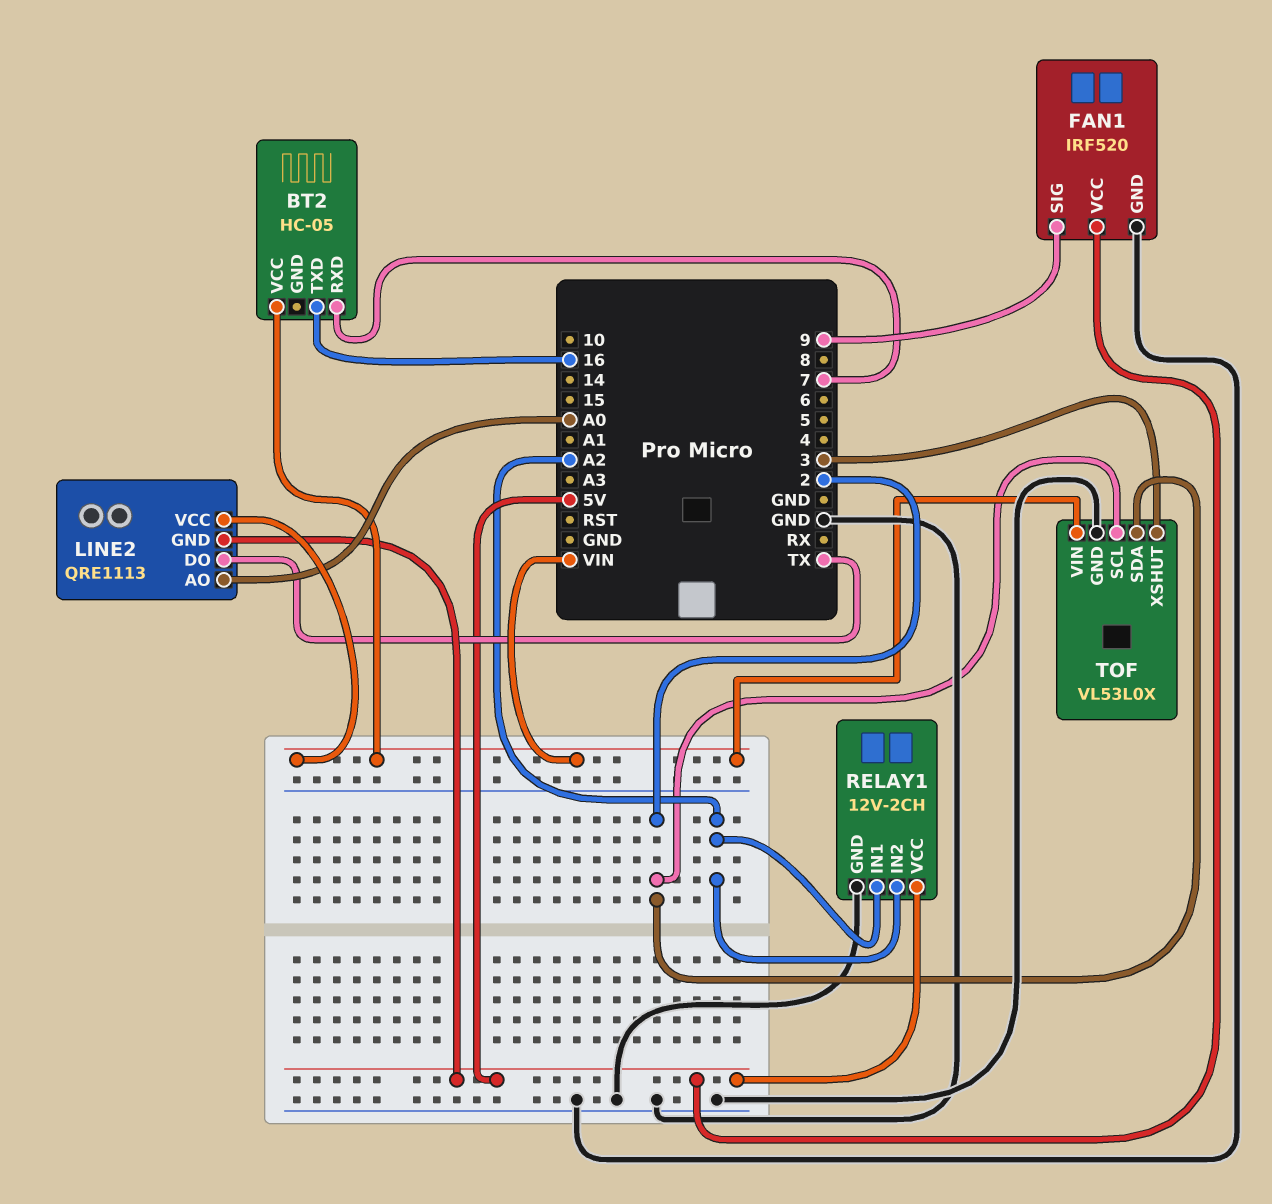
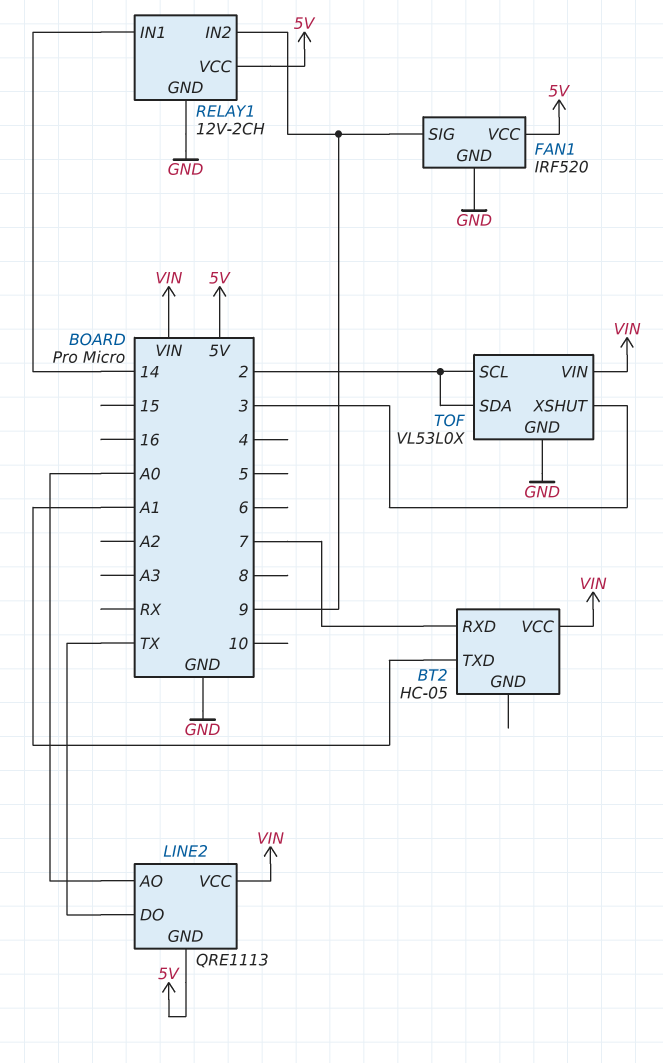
BT2 pin TXD: 16 -> A1
RELAY1 pin IN1: A2 -> 14
RELAY1 pin IN2: A2 -> 9

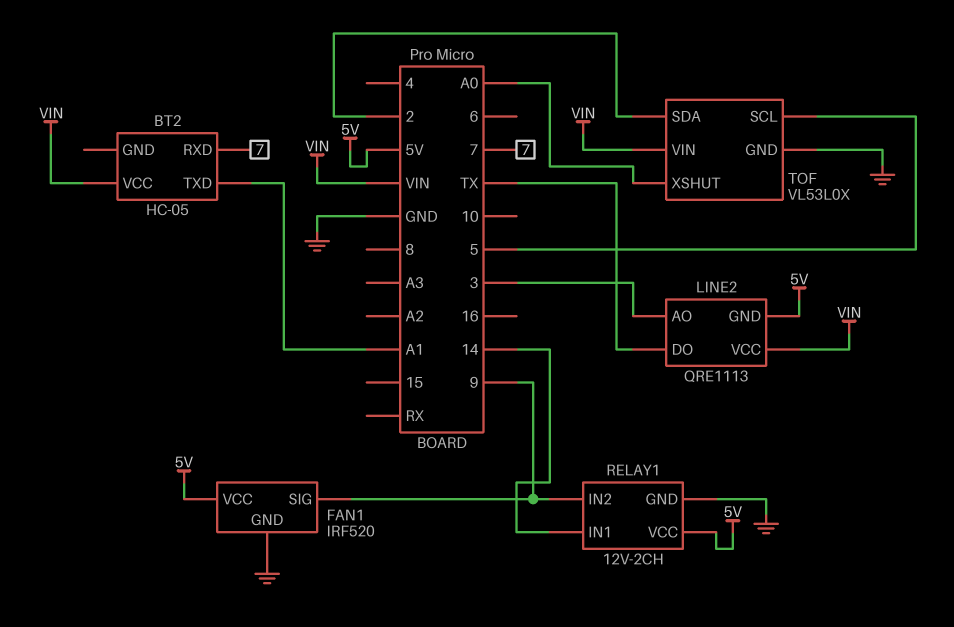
LINE2 pin AO: A0 -> 3
TOF pin SCL: 2 -> 5
TOF pin XSHUT: 3 -> A0

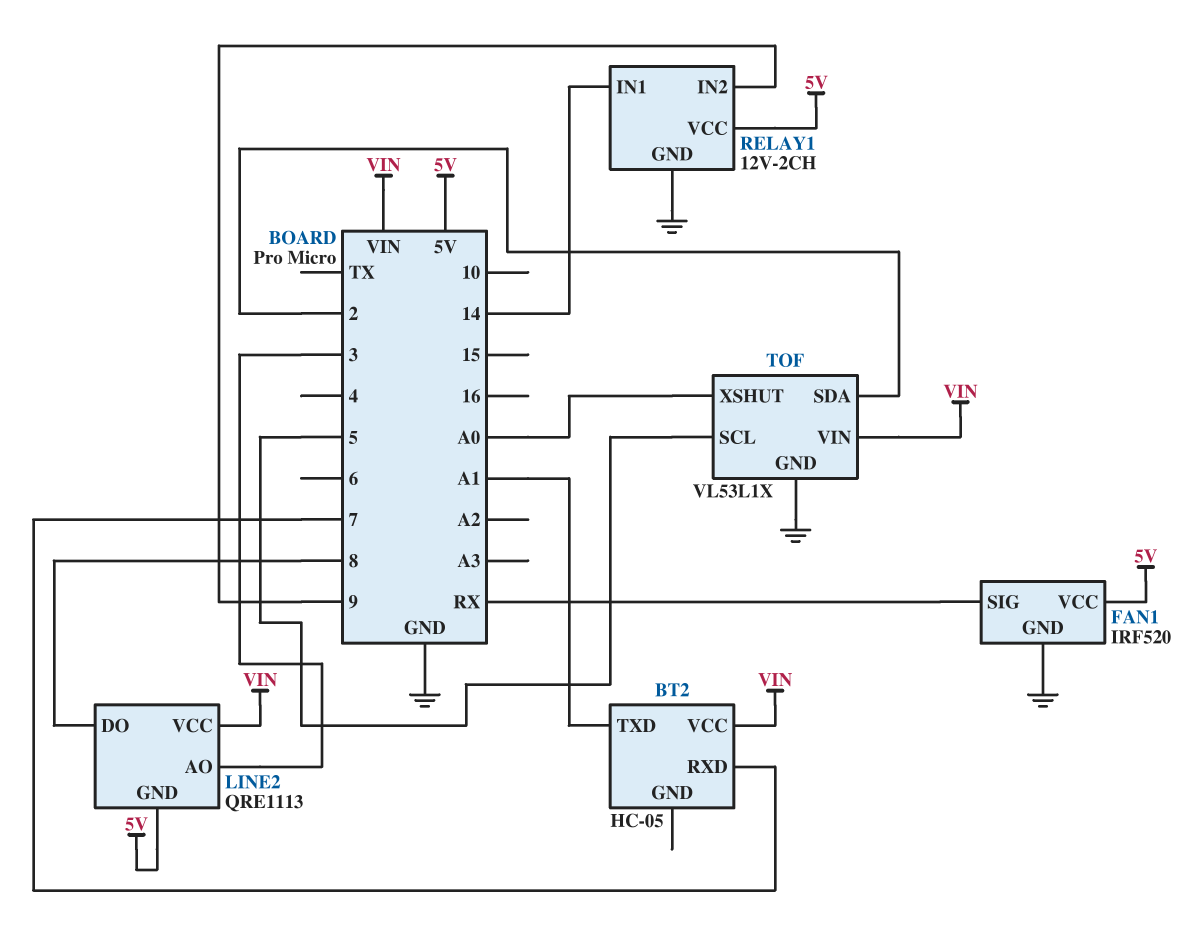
FAN1 pin SIG: 9 -> RX
LINE2 pin DO: TX -> 8
TOF: VL53L0X -> VL53L1X

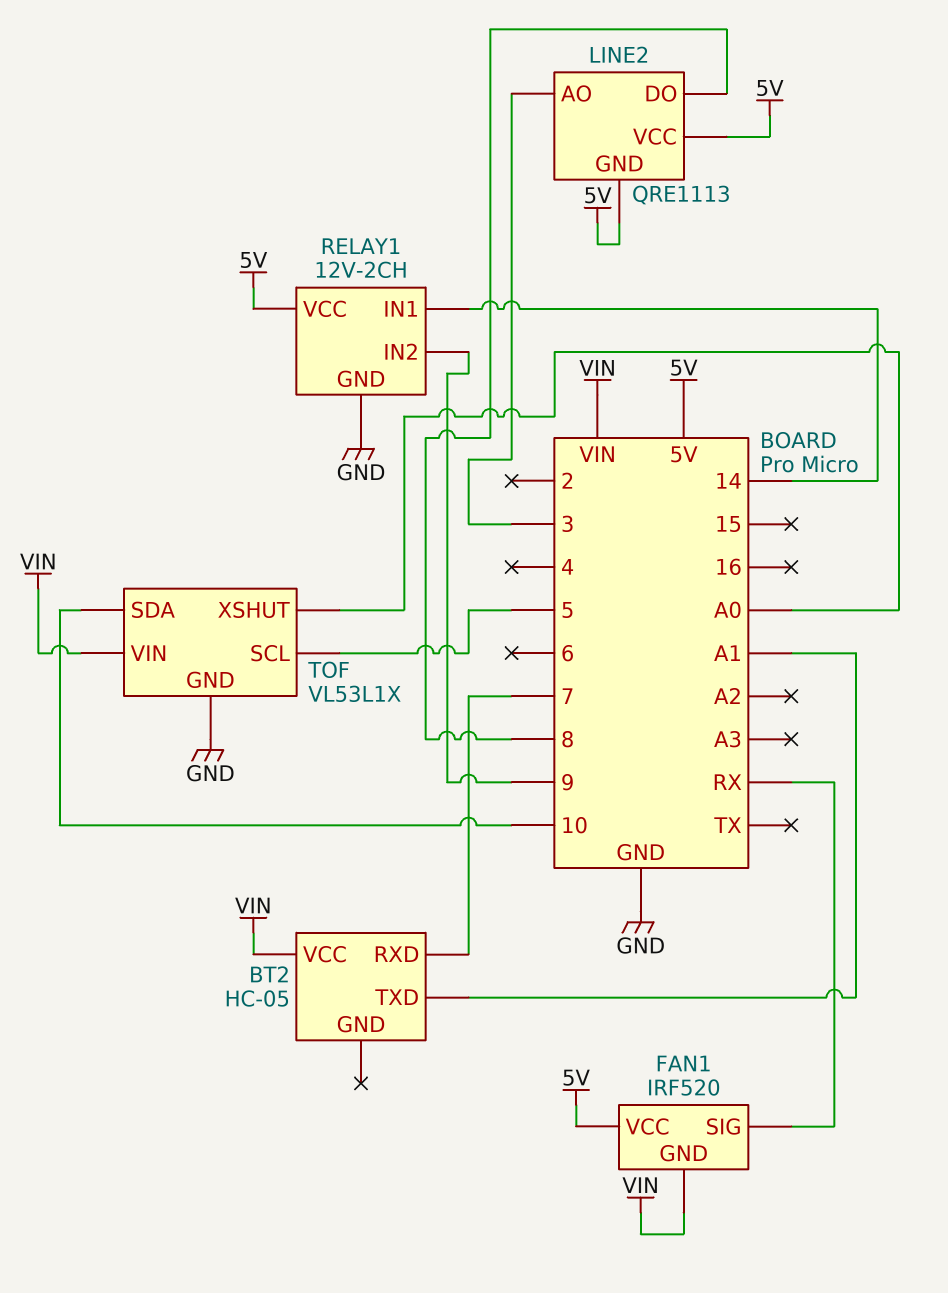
FAN1 pin GND: GND -> VIN
LINE2 pin VCC: VIN -> 5V
TOF pin SDA: 2 -> 10

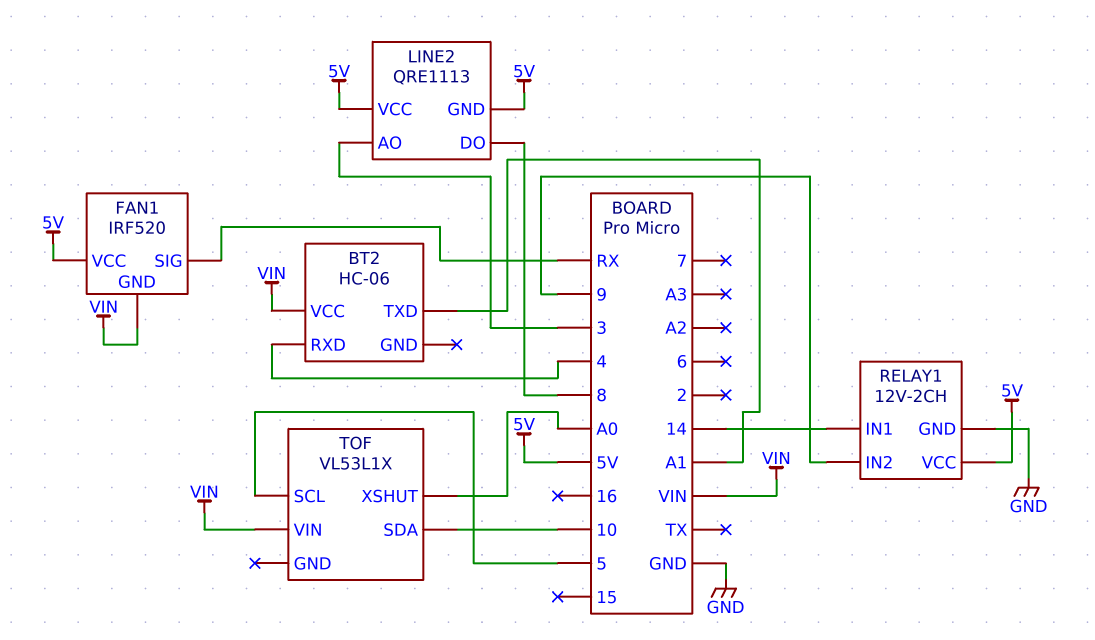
BT2: HC-05 -> HC-06
BT2 pin RXD: 7 -> 4
TOF pin GND: GND -> none

